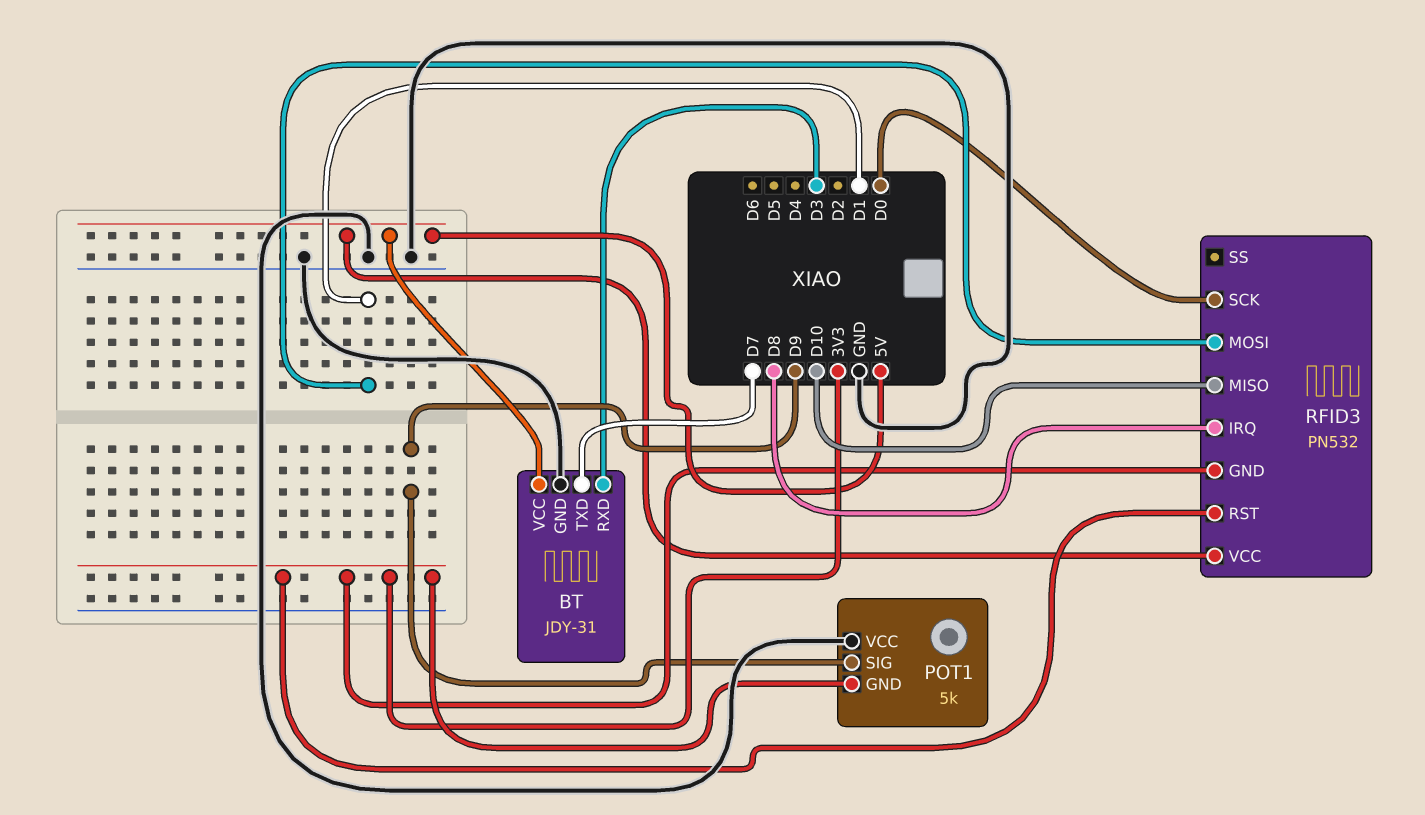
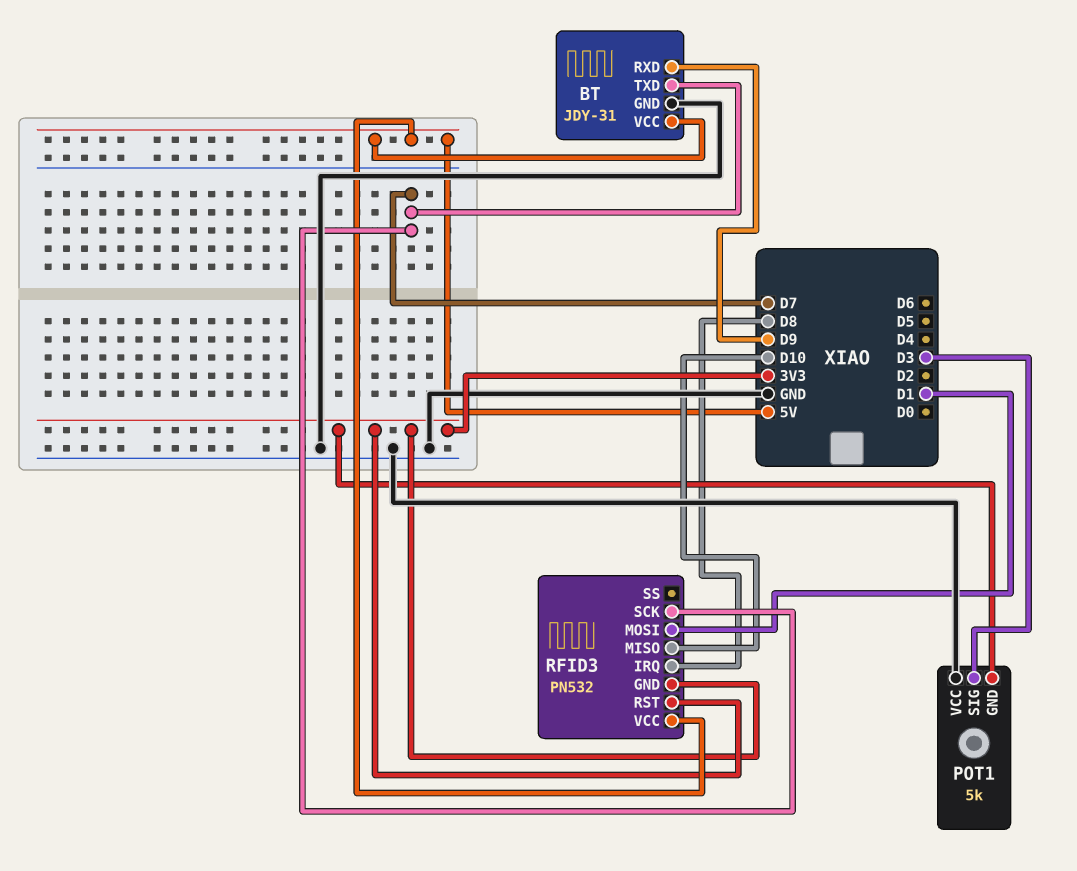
BT pin RXD: D3 -> D9
POT1 pin SIG: D9 -> D3
RFID3 pin SCK: D0 -> D7

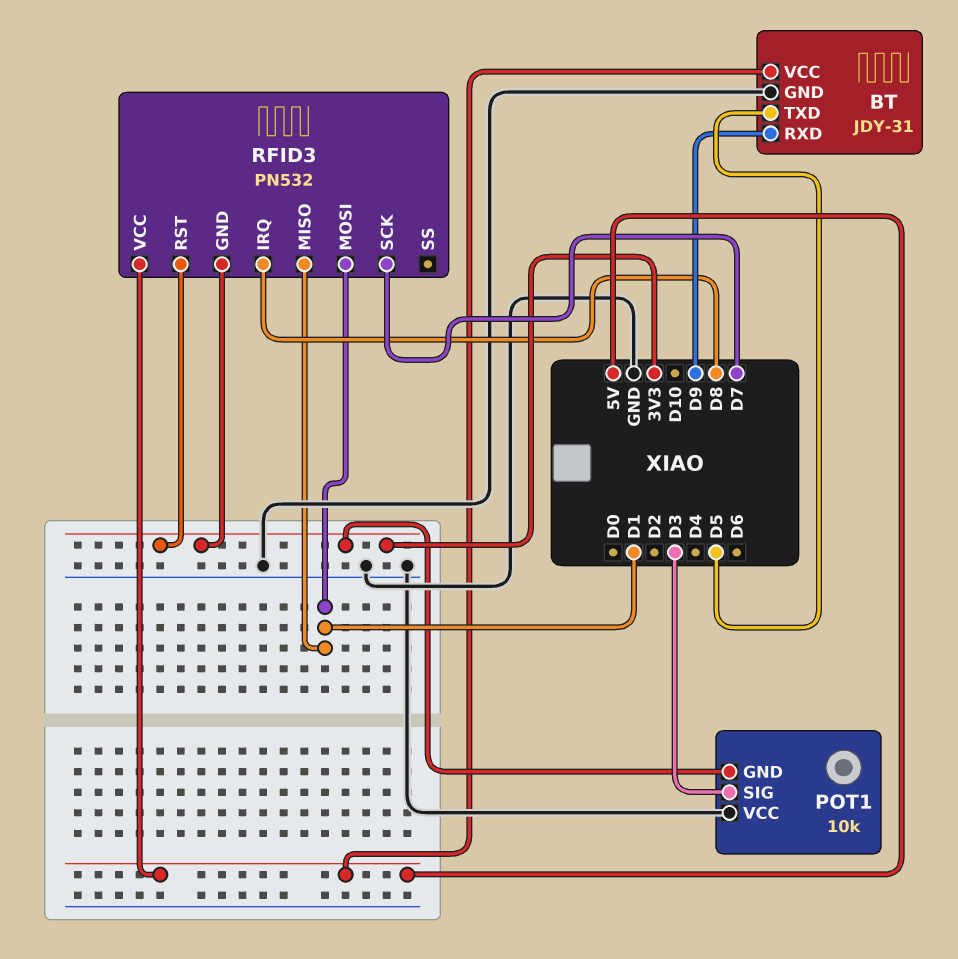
BT pin TXD: D7 -> D5
POT1: 5k -> 10k
RFID3 pin MISO: D10 -> D1

